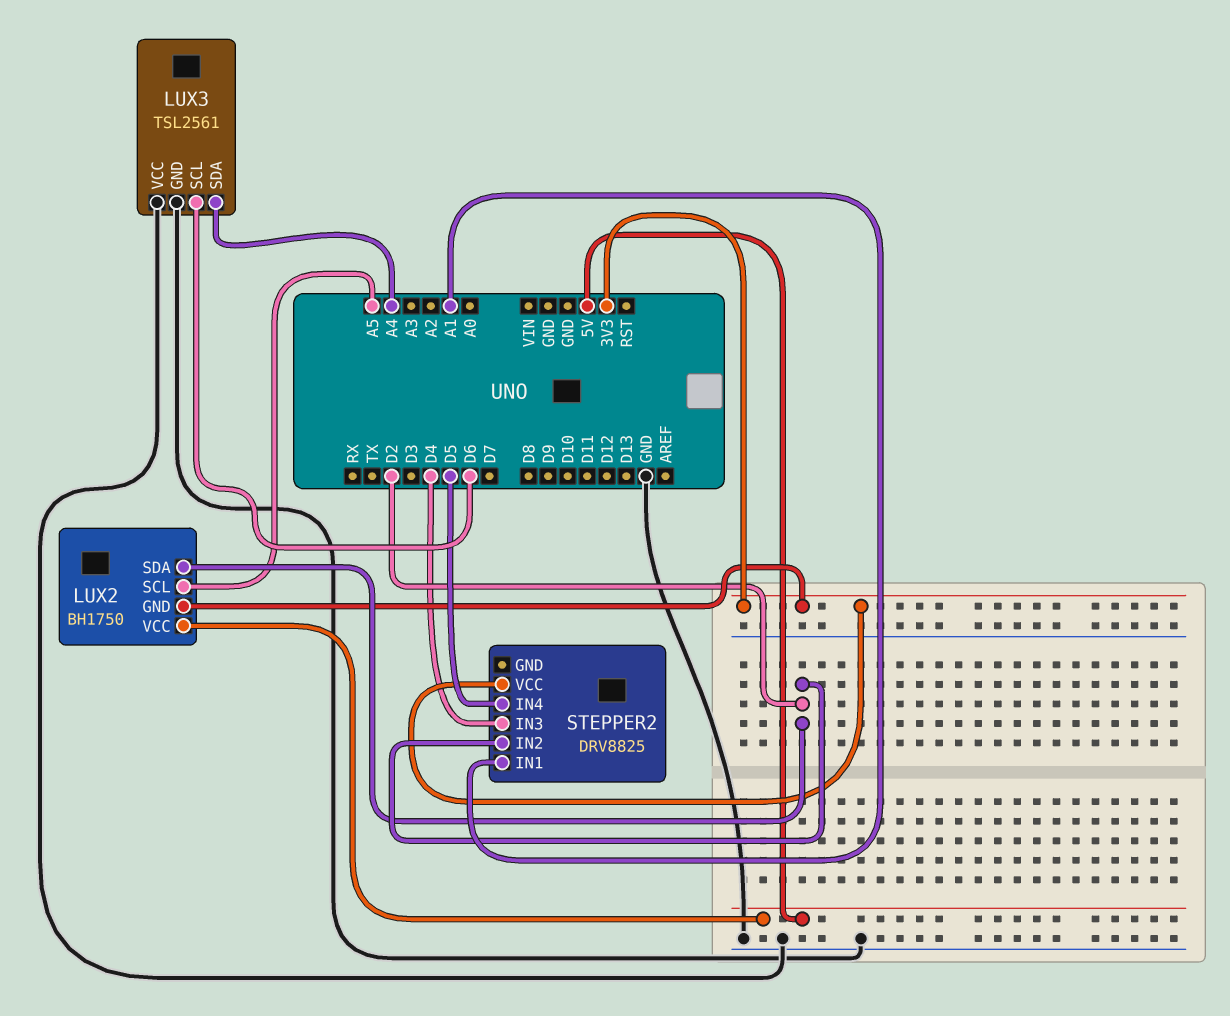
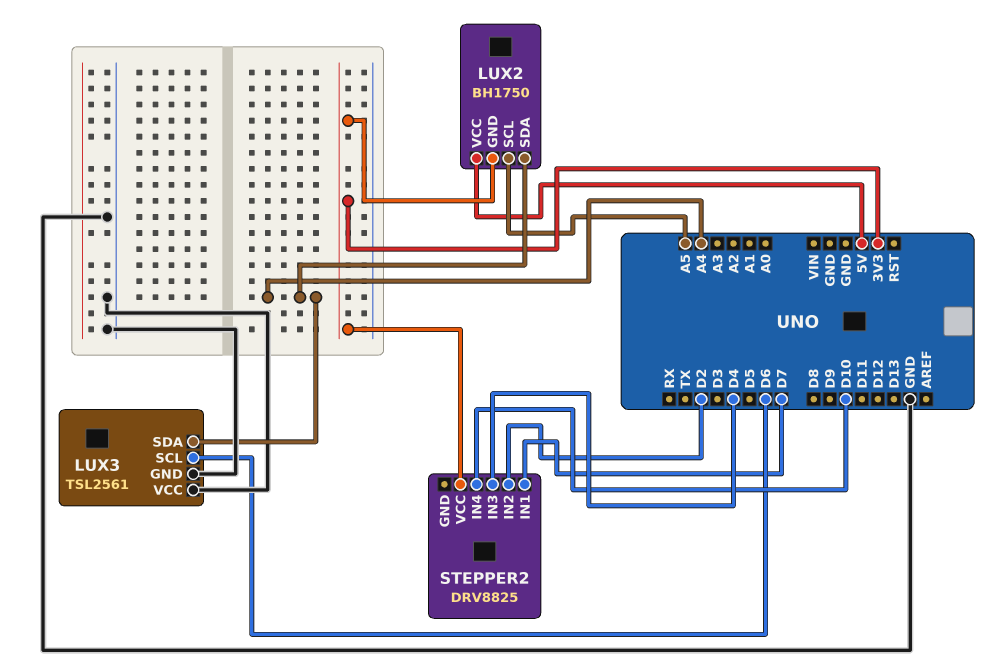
LUX2 pin SDA: D2 -> A4
STEPPER2 pin IN1: A1 -> D7
STEPPER2 pin IN4: D5 -> D10

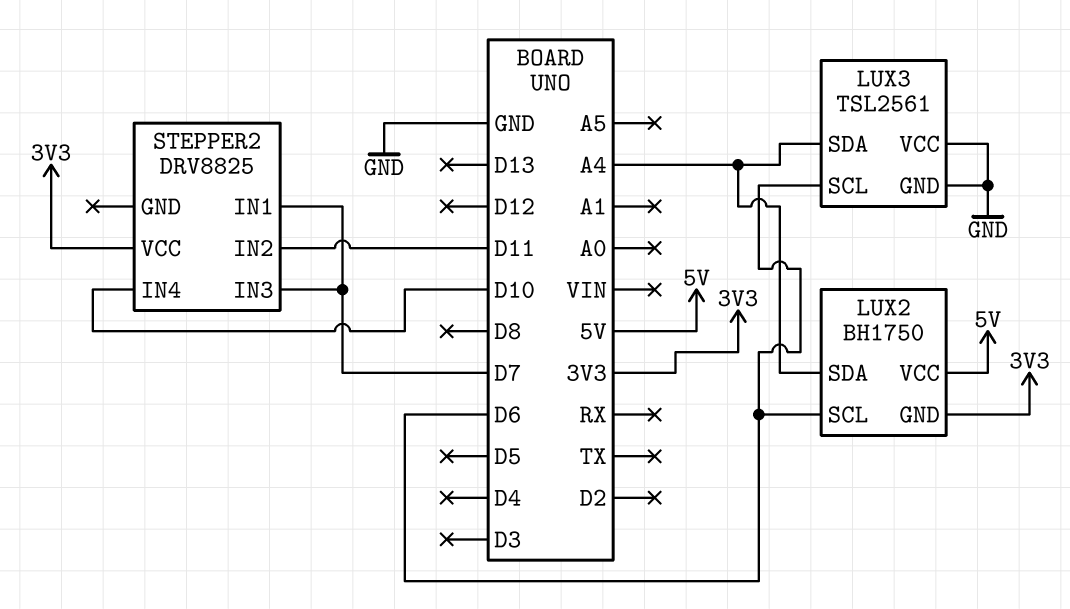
LUX2 pin SCL: A5 -> D6
STEPPER2 pin IN2: D2 -> D11
STEPPER2 pin IN3: D4 -> D7

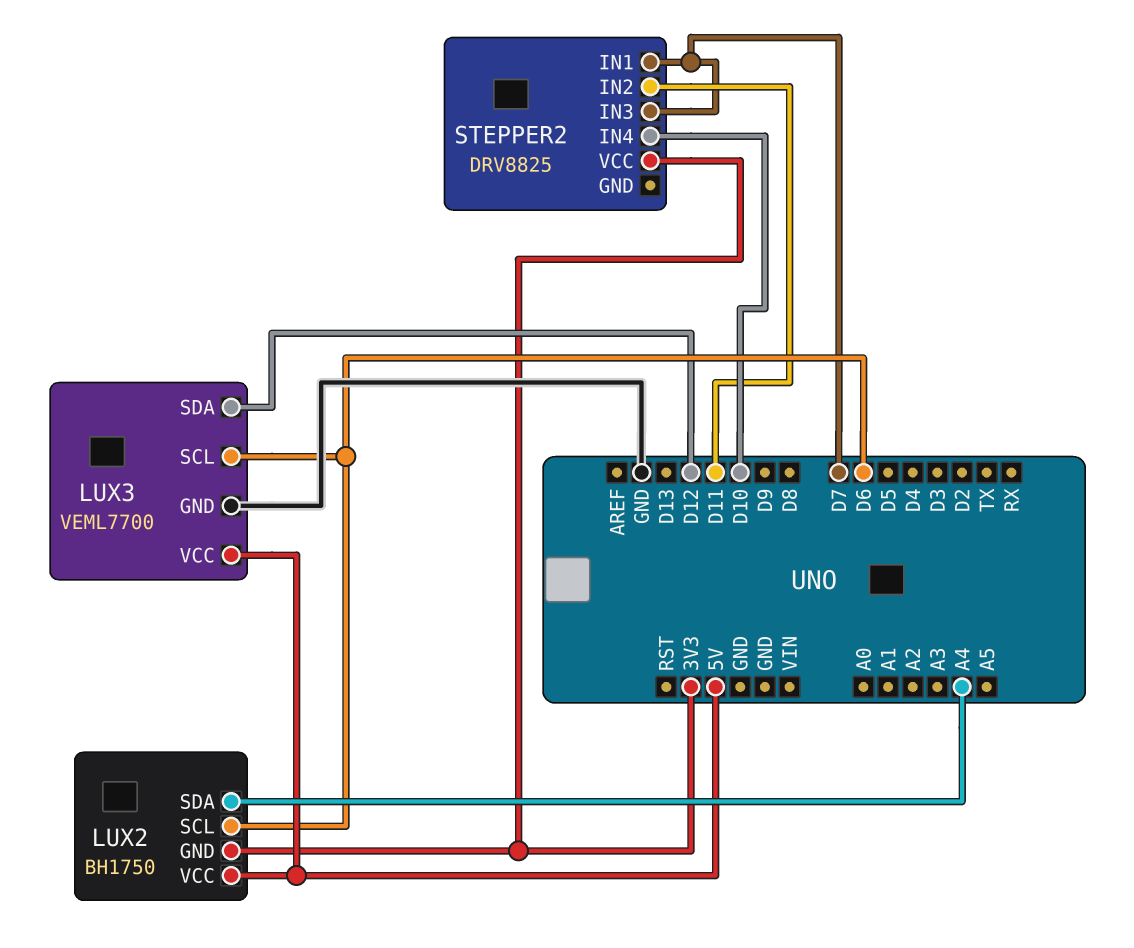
LUX3: TSL2561 -> VEML7700
LUX3 pin SDA: A4 -> D12
LUX3 pin VCC: GND -> 5V

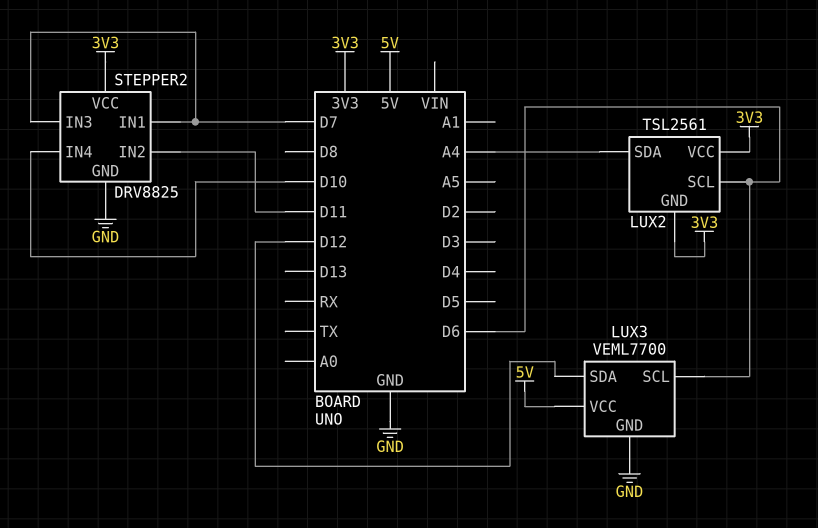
LUX2: BH1750 -> TSL2561
LUX2 pin VCC: 5V -> 3V3
STEPPER2 pin GND: none -> GND

